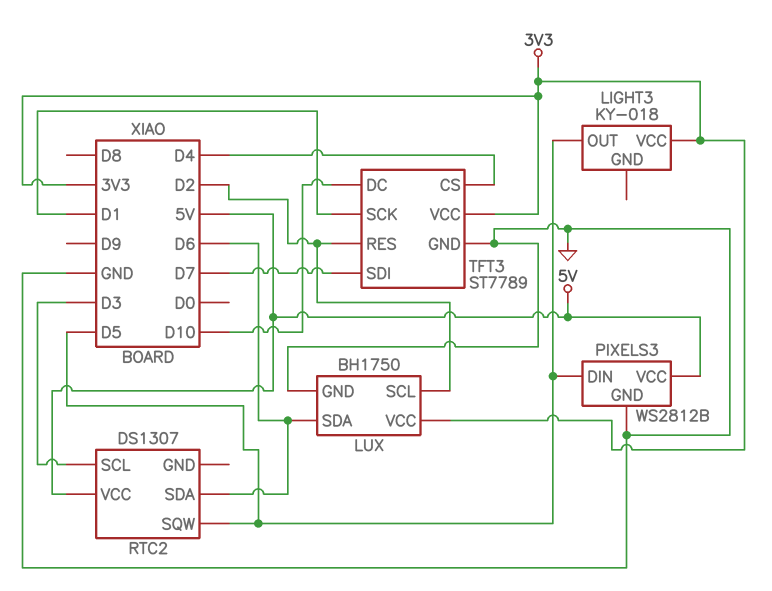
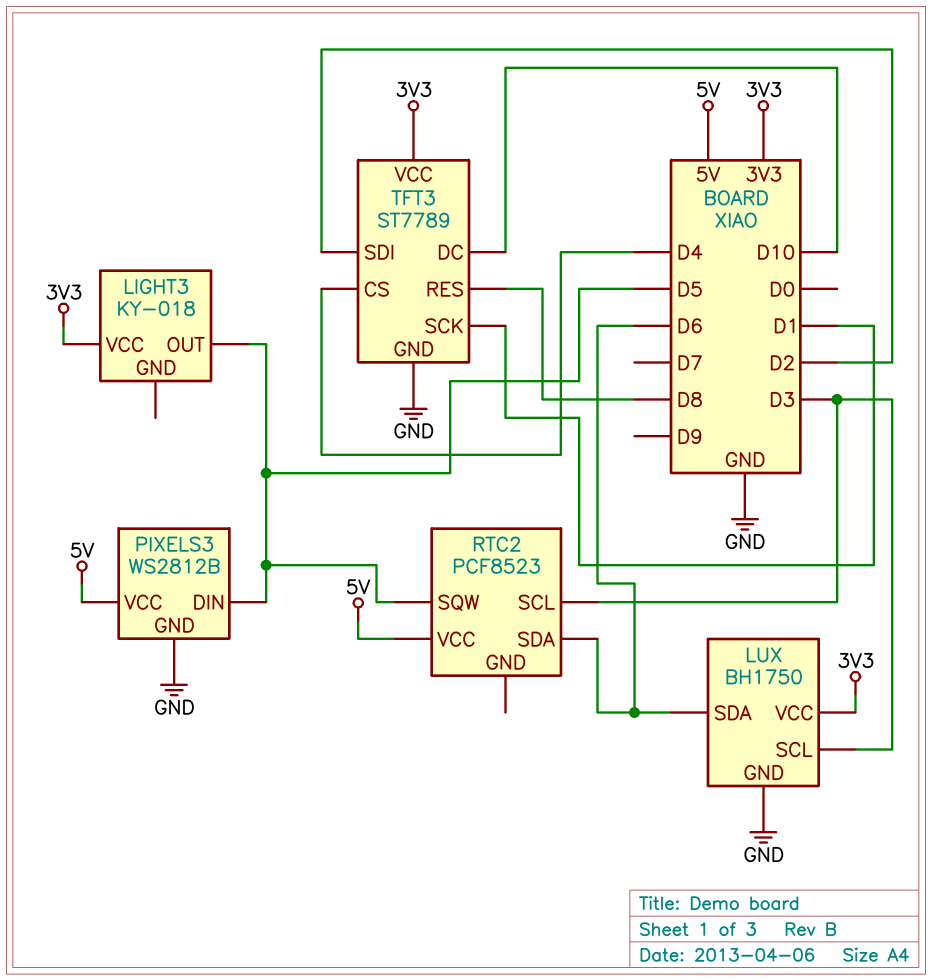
LUX pin SCL: D2 -> D3
RTC2: DS1307 -> PCF8523
TFT3 pin RES: D2 -> D8
TFT3 pin SDI: D7 -> D2

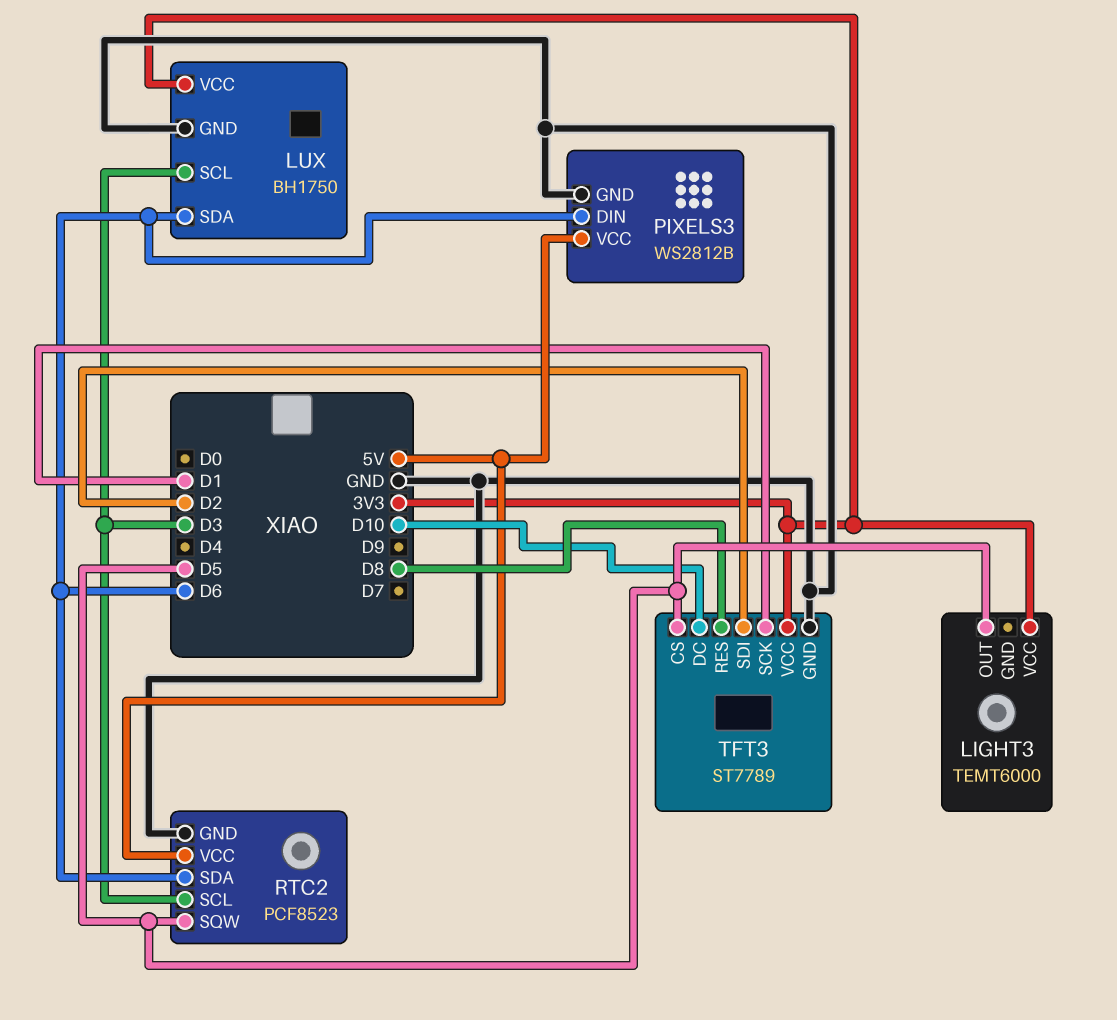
LIGHT3: KY-018 -> TEMT6000
PIXELS3 pin DIN: D5 -> D6
RTC2 pin GND: none -> GND
TFT3 pin CS: D4 -> D5

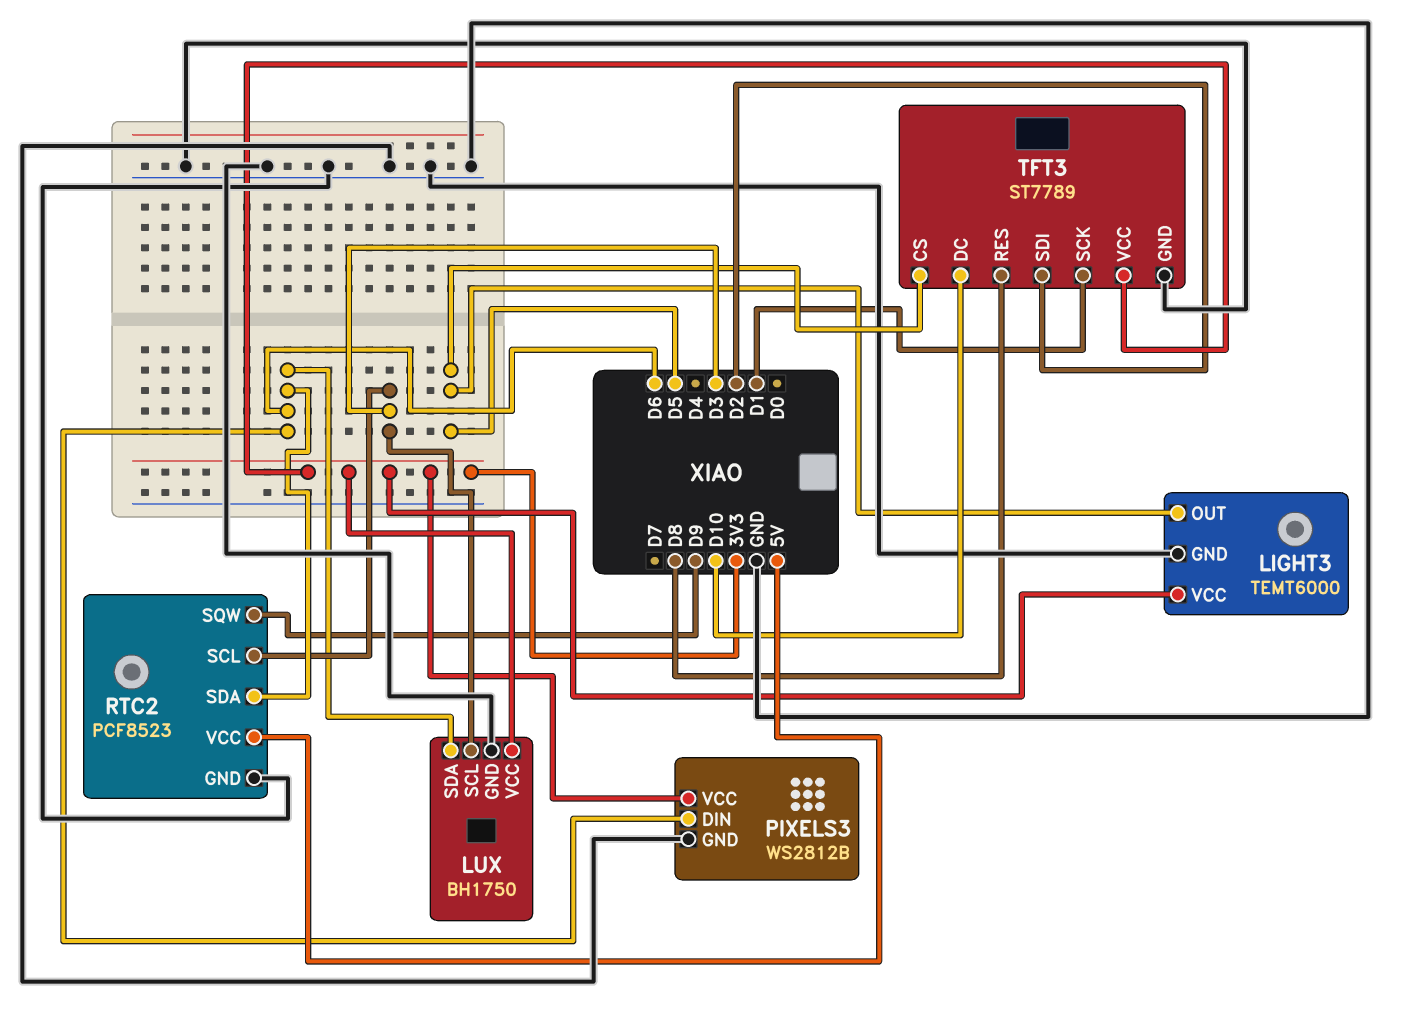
LIGHT3 pin GND: none -> GND
PIXELS3 pin VCC: 5V -> 3V3
RTC2 pin SQW: D5 -> D9

